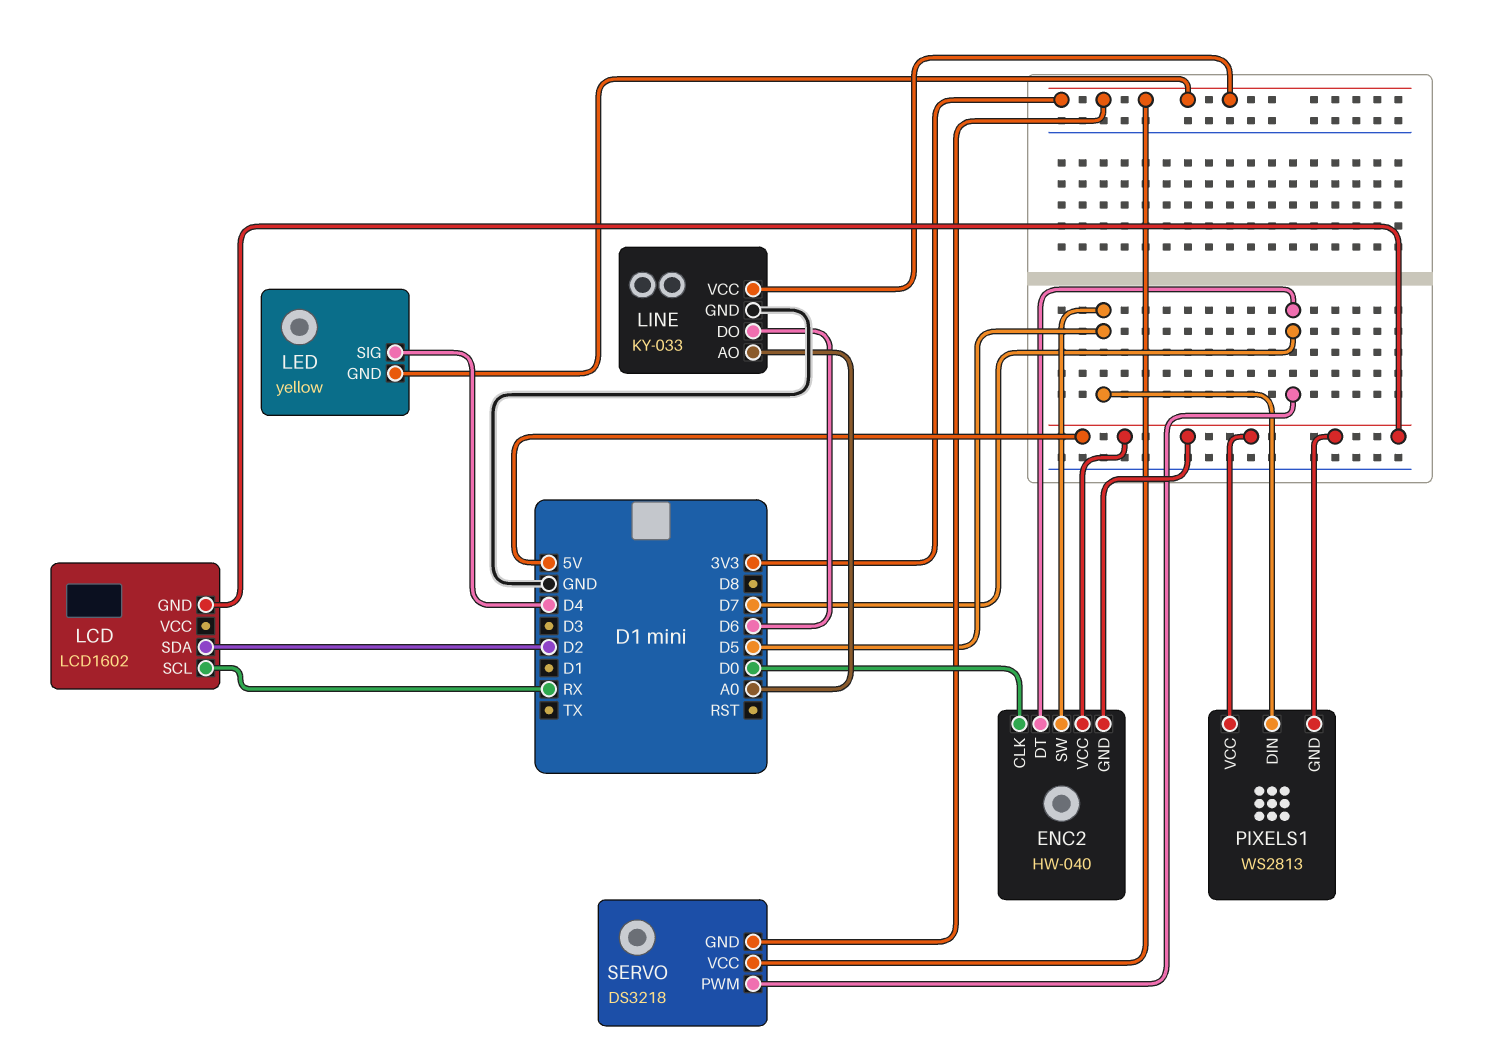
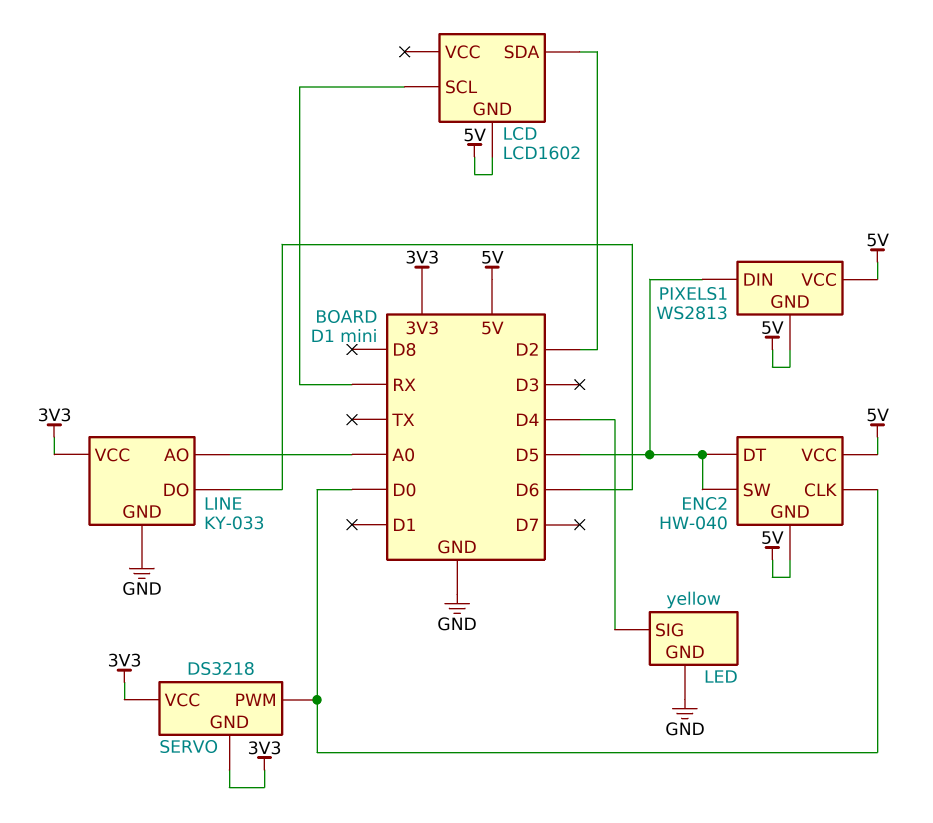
ENC2 pin DT: D7 -> D5
LED pin GND: 3V3 -> GND
SERVO pin PWM: D7 -> D0

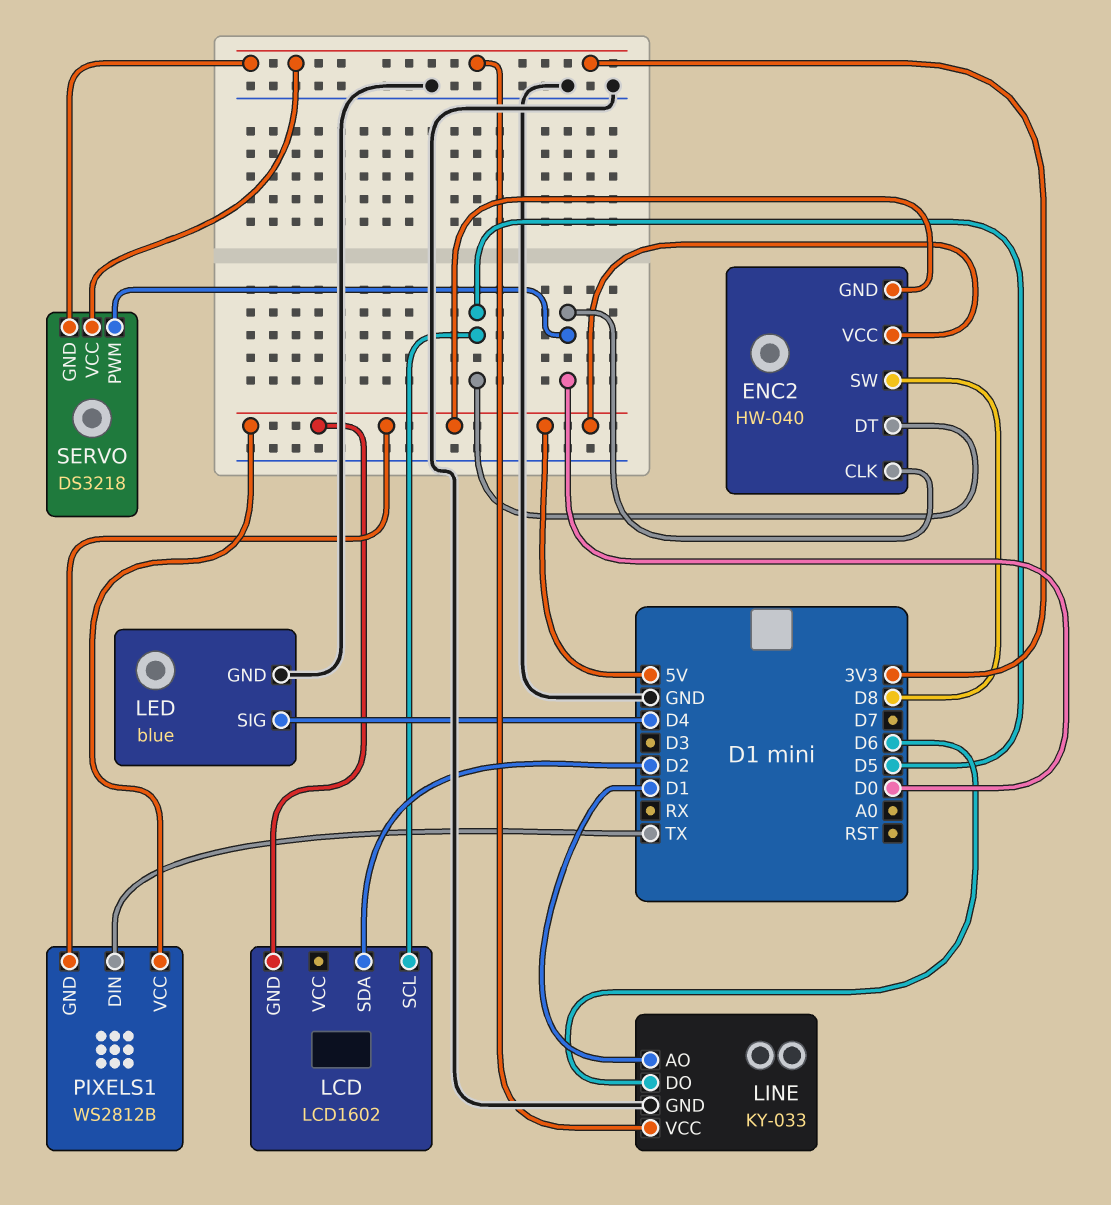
ENC2 pin SW: D5 -> D8
LCD pin SCL: RX -> D5
LED: yellow -> blue
LINE pin AO: A0 -> D1
PIXELS1: WS2813 -> WS2812B
PIXELS1 pin DIN: D5 -> TX

